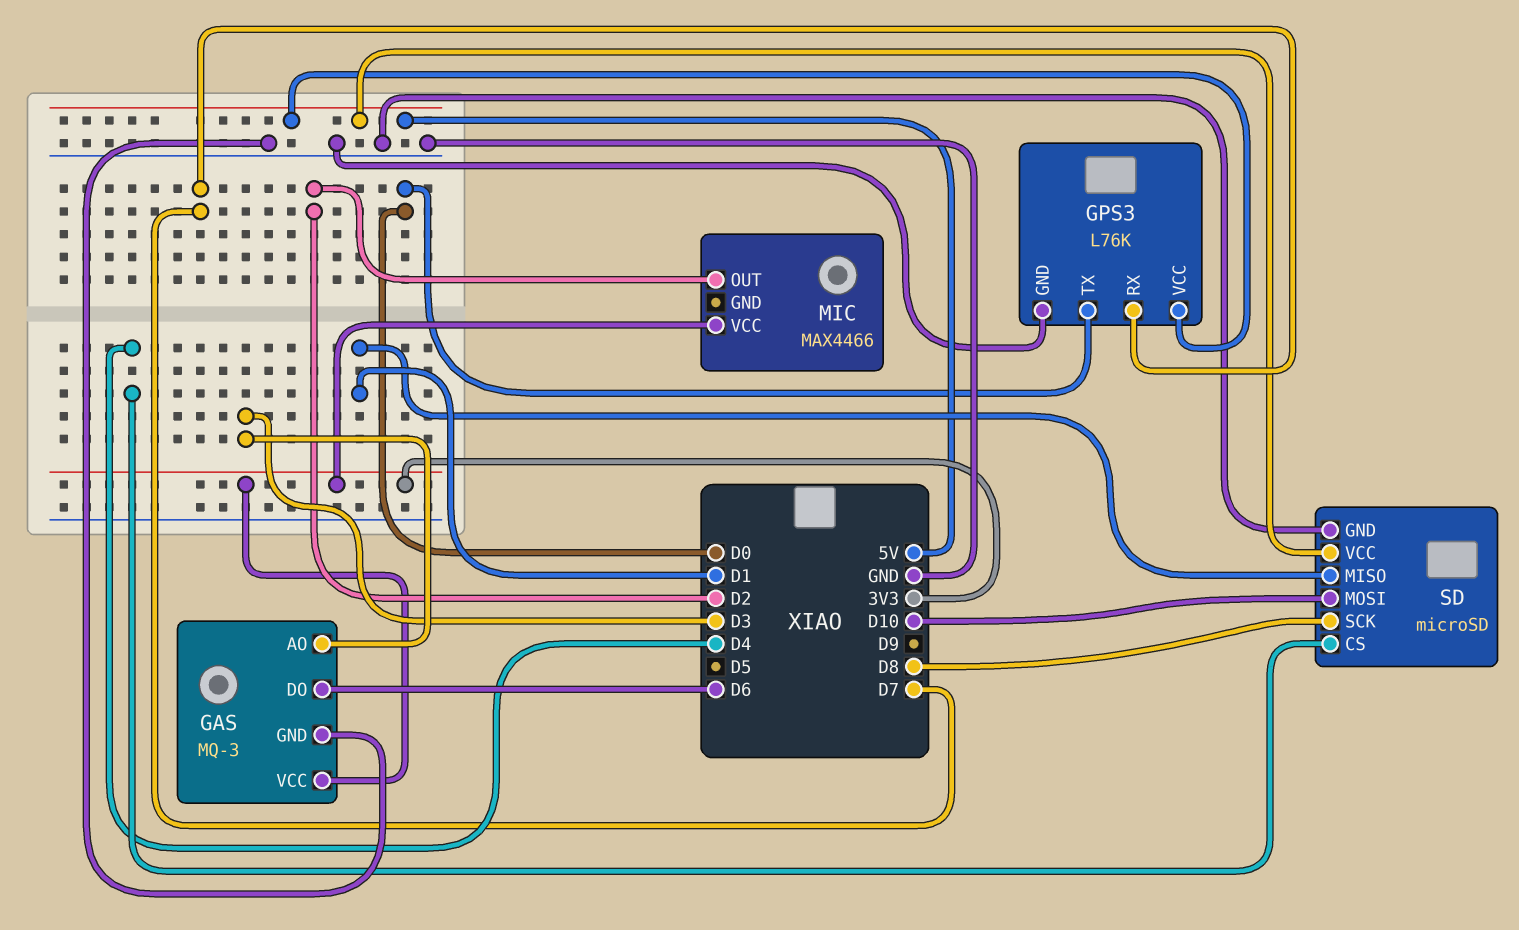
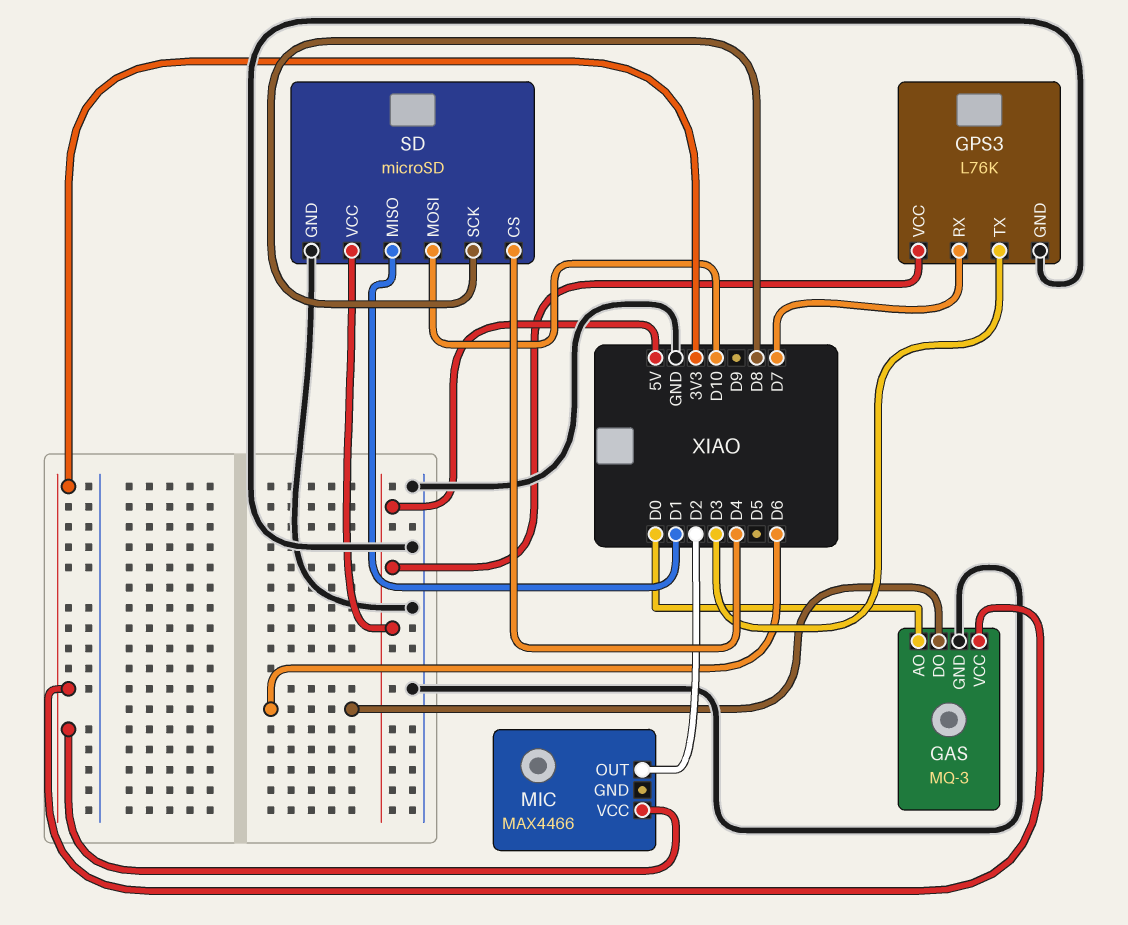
GAS pin AO: D3 -> D0
GPS3 pin TX: D0 -> D3

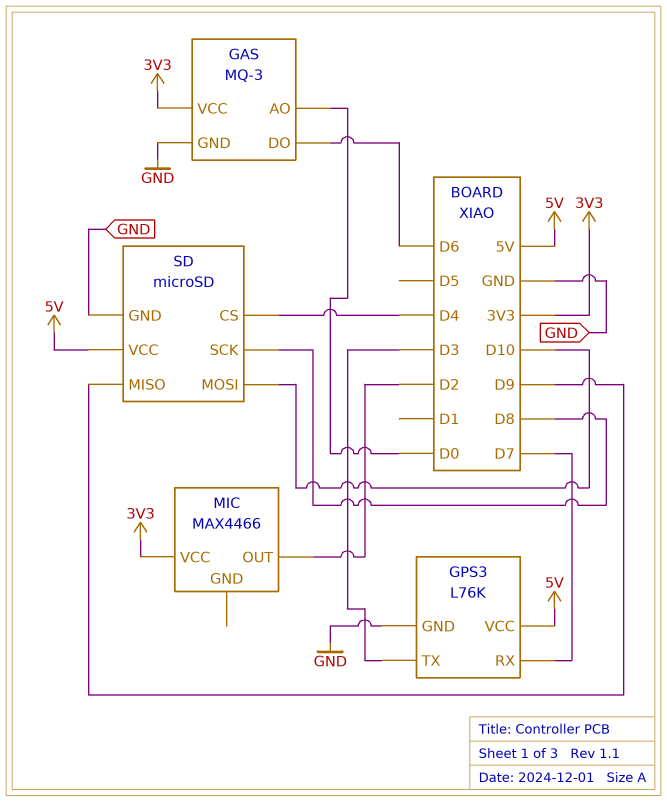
SD pin MISO: D1 -> D9

